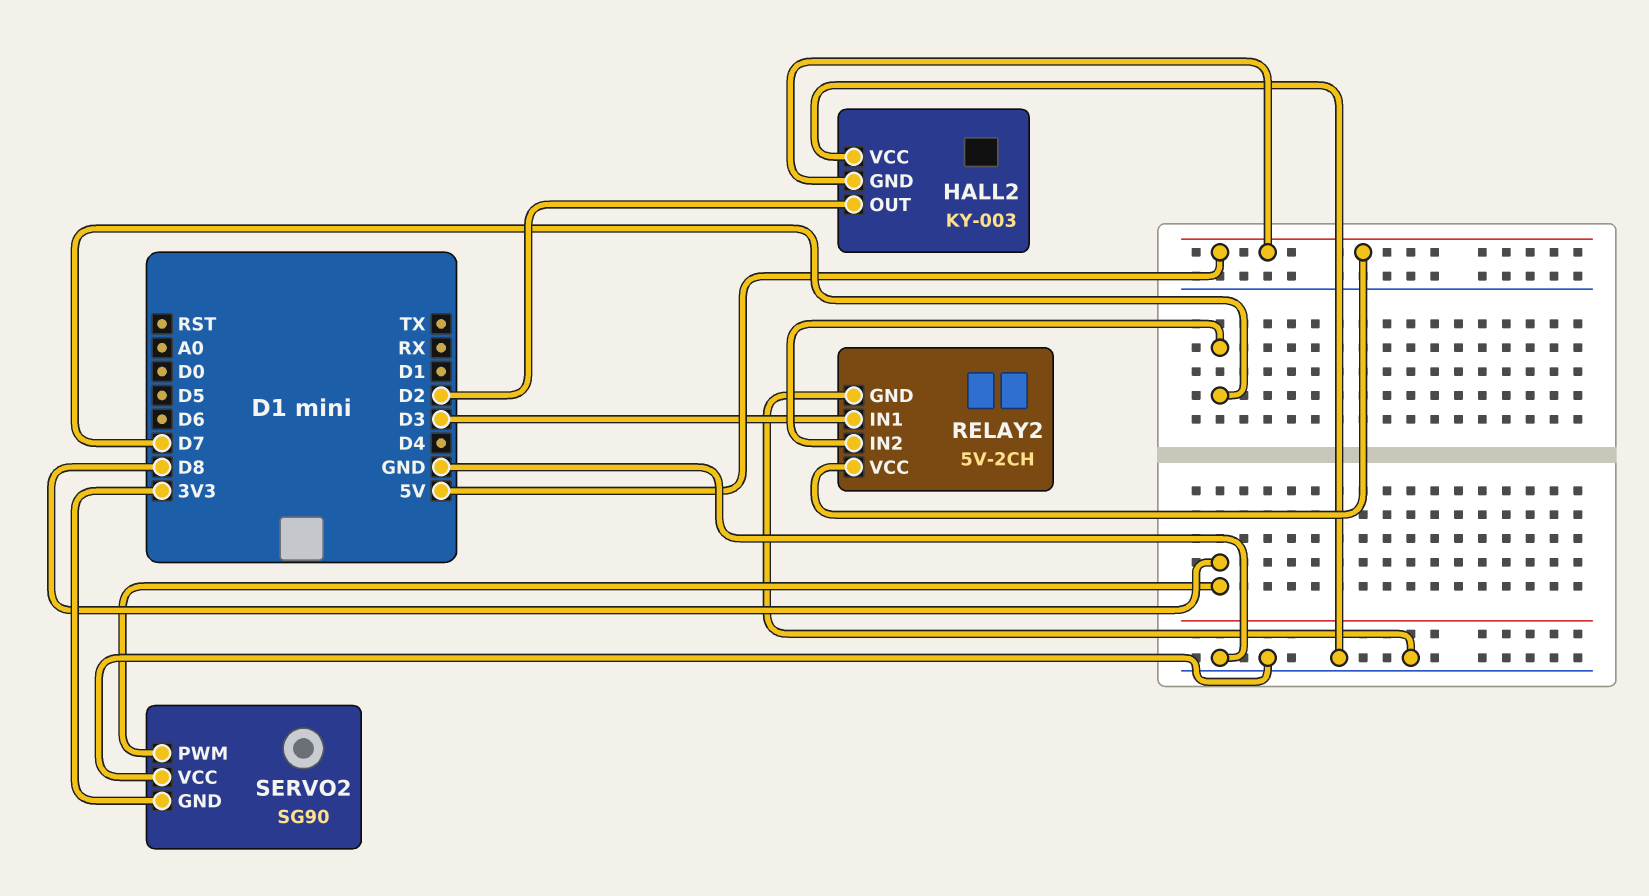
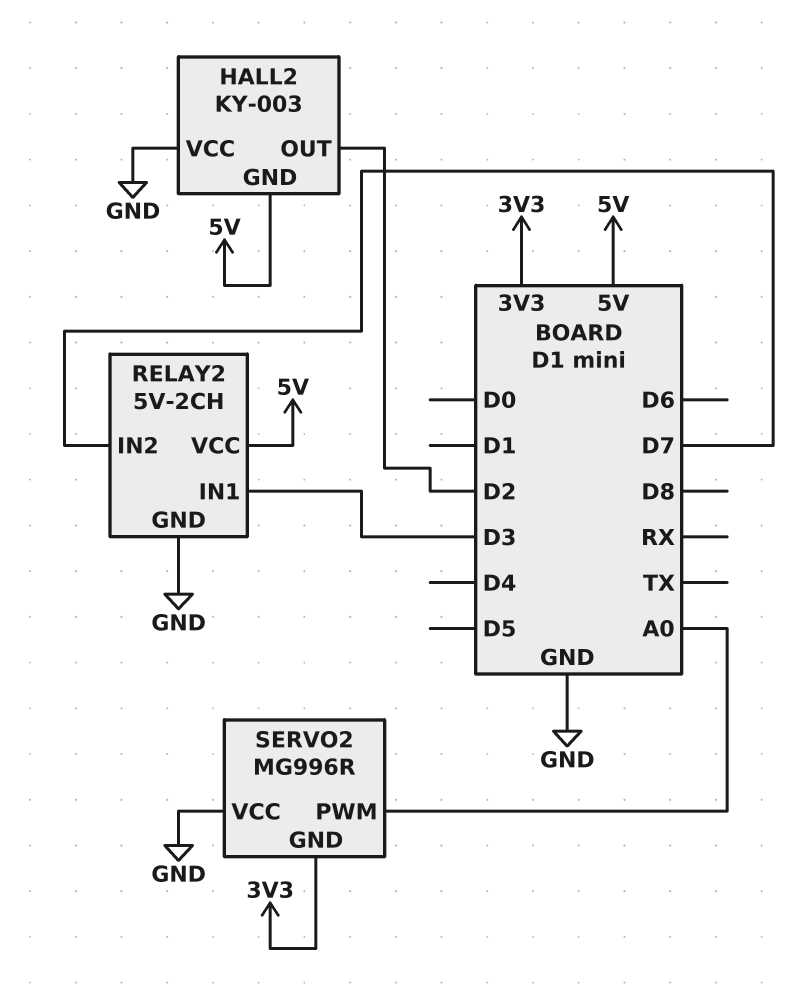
SERVO2: SG90 -> MG996R
SERVO2 pin PWM: D8 -> A0

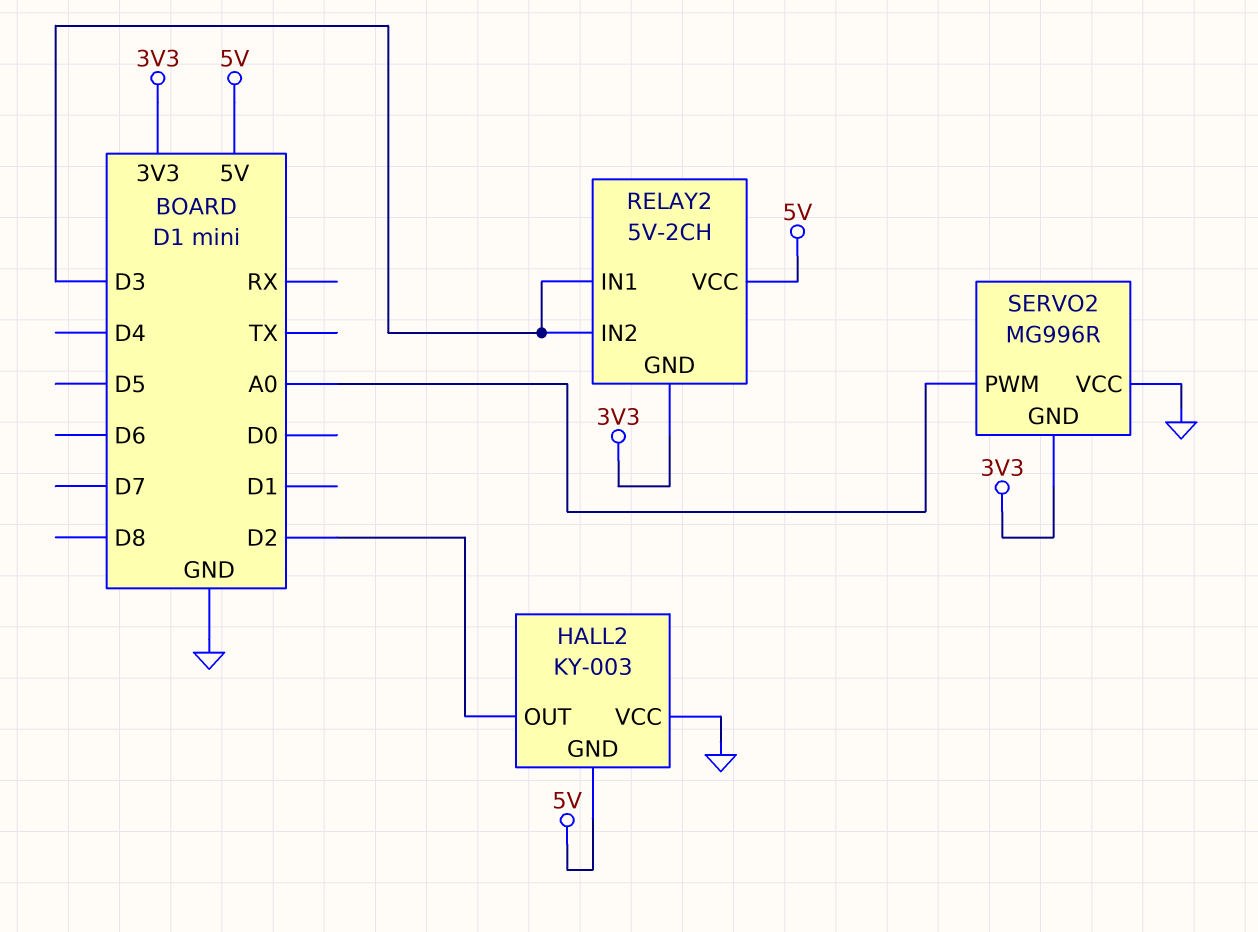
RELAY2 pin GND: GND -> 3V3
RELAY2 pin IN2: D7 -> D3

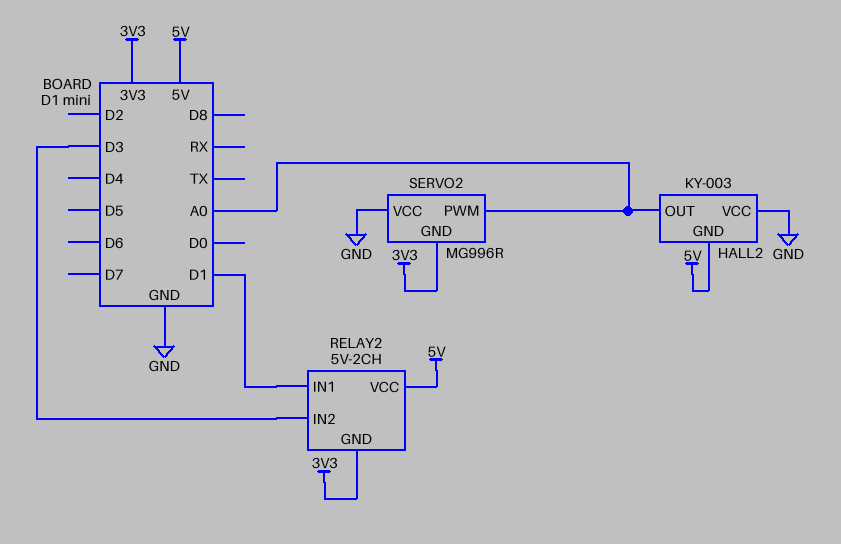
HALL2 pin OUT: D2 -> A0
RELAY2 pin IN1: D3 -> D1

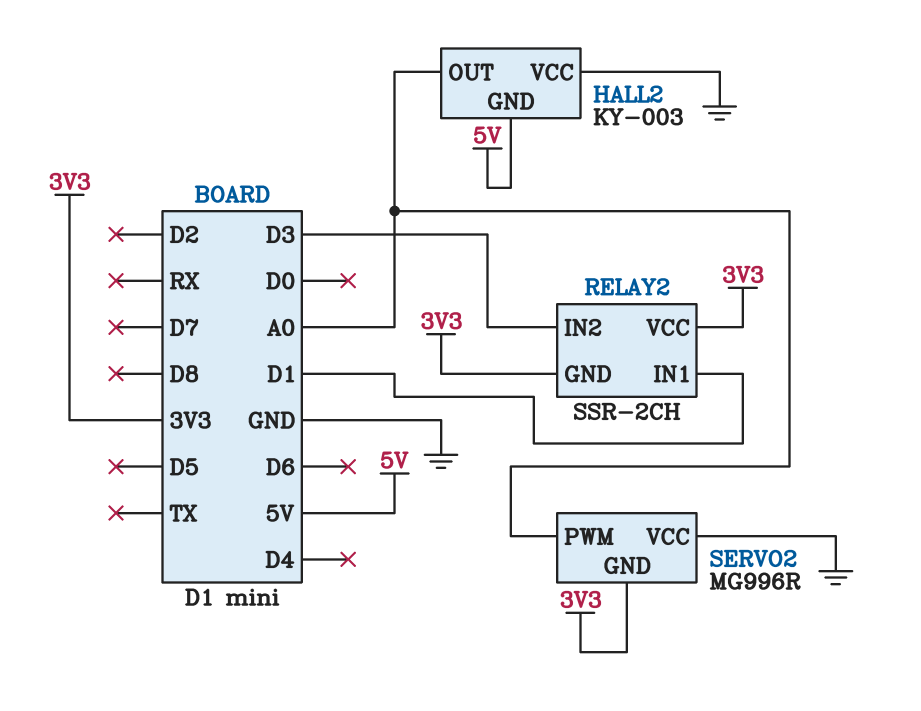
RELAY2: 5V-2CH -> SSR-2CH
RELAY2 pin VCC: 5V -> 3V3

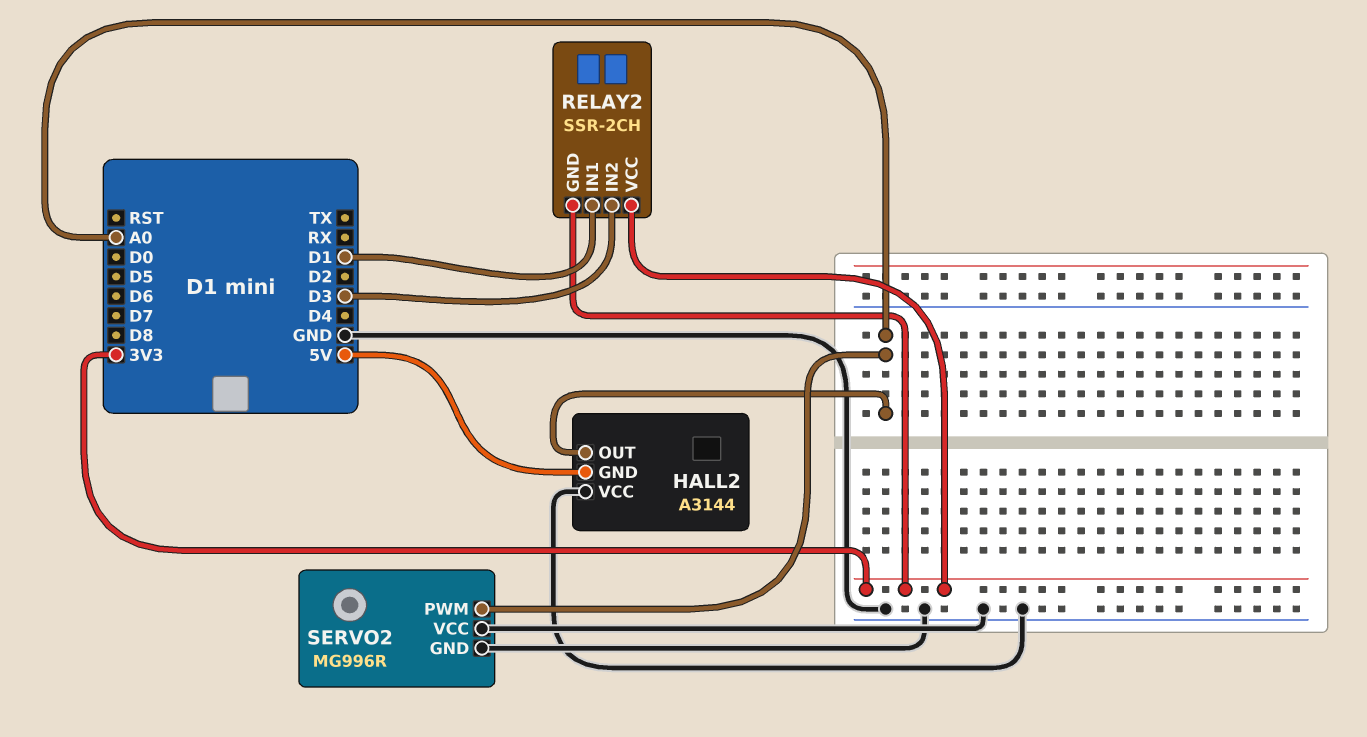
HALL2: KY-003 -> A3144
SERVO2 pin GND: 3V3 -> GND

